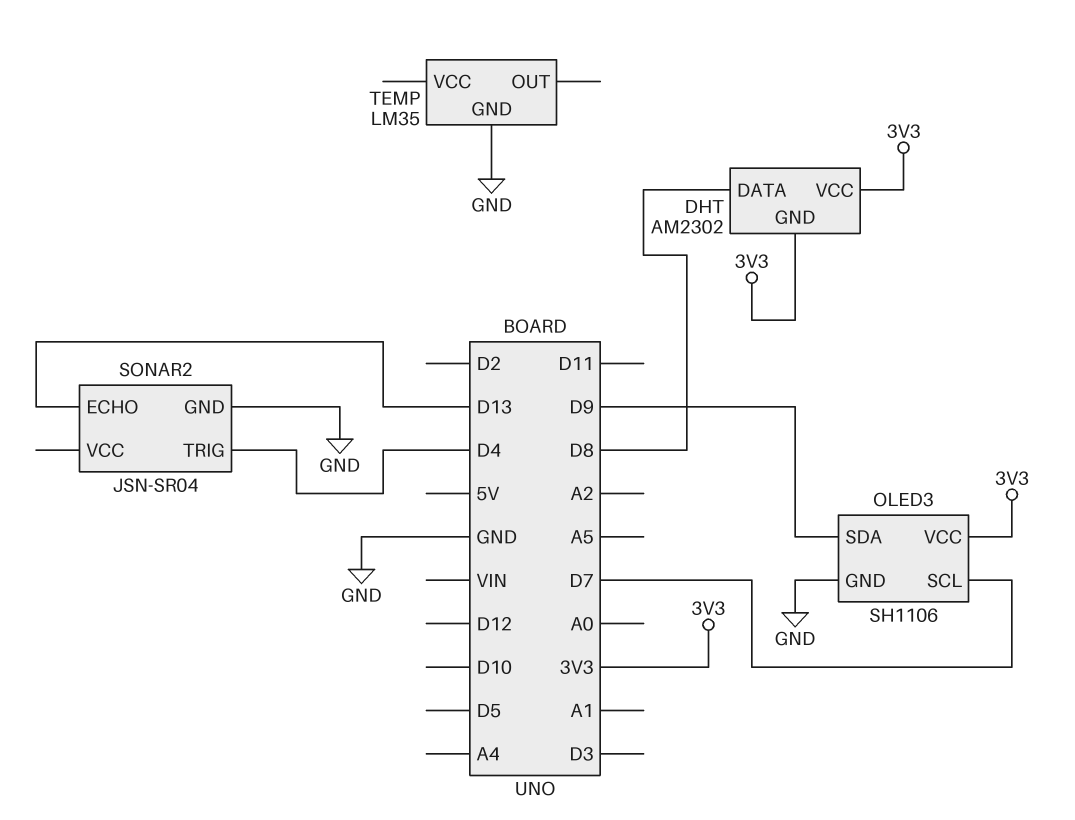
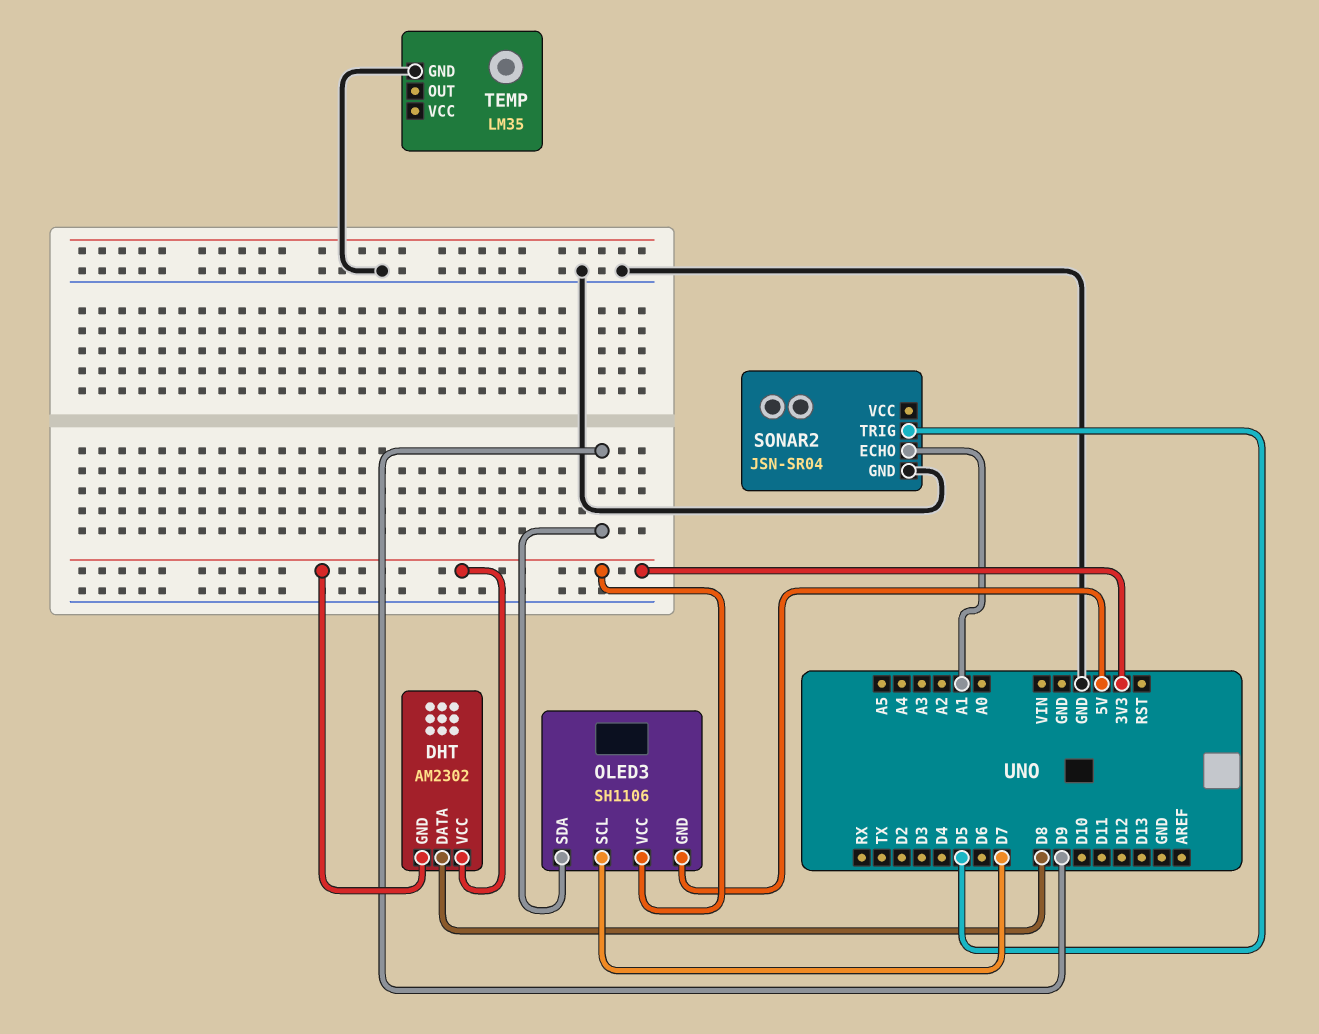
OLED3 pin GND: GND -> 5V
SONAR2 pin ECHO: D13 -> A1
SONAR2 pin TRIG: D4 -> D5

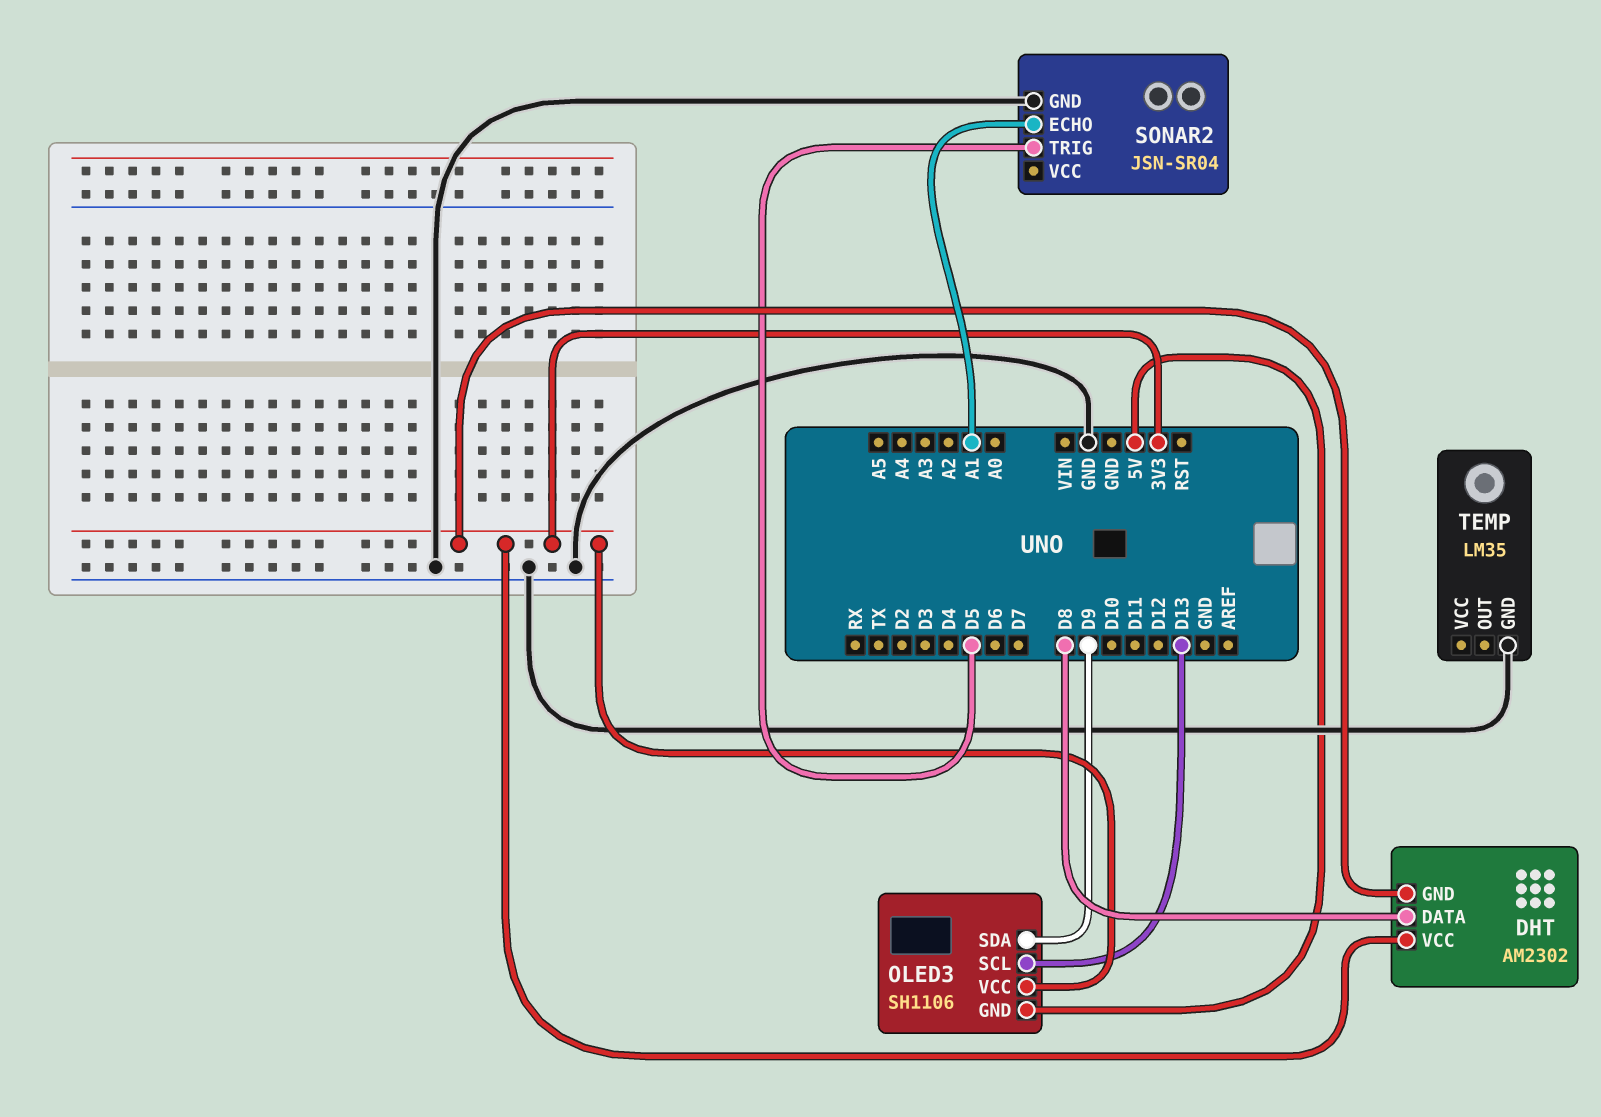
OLED3 pin SCL: D7 -> D13

